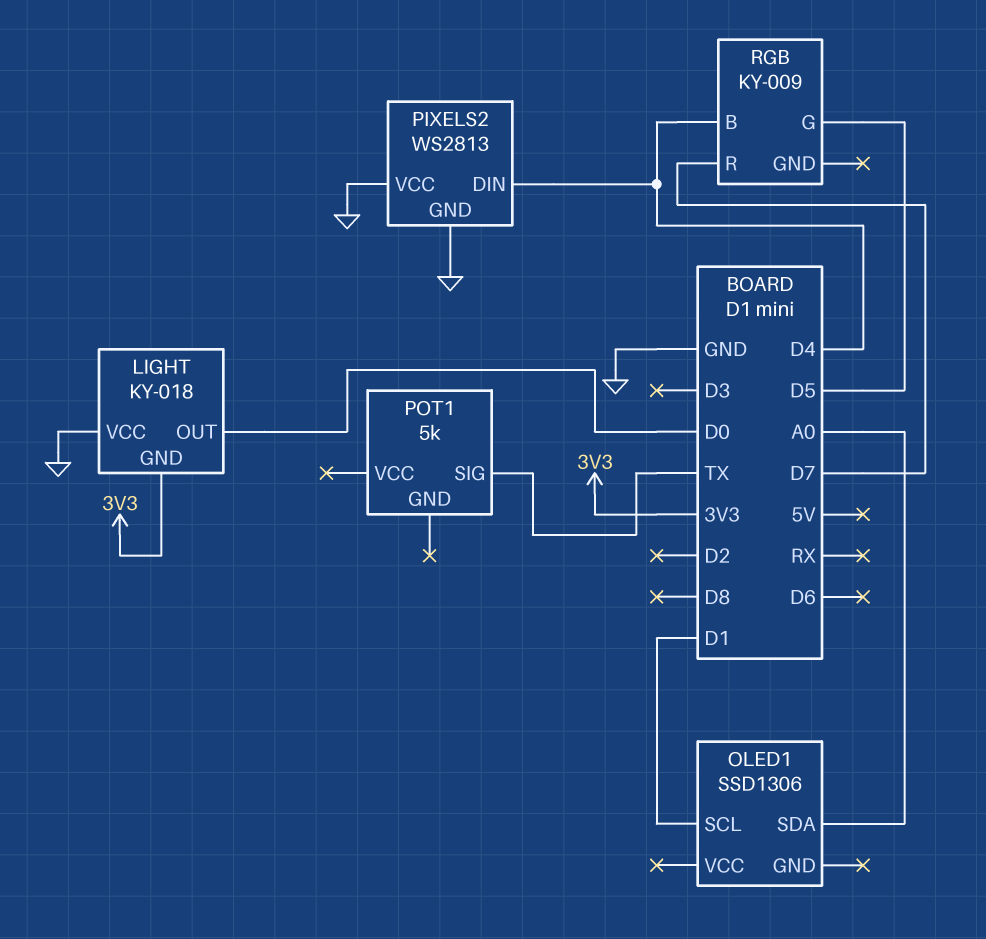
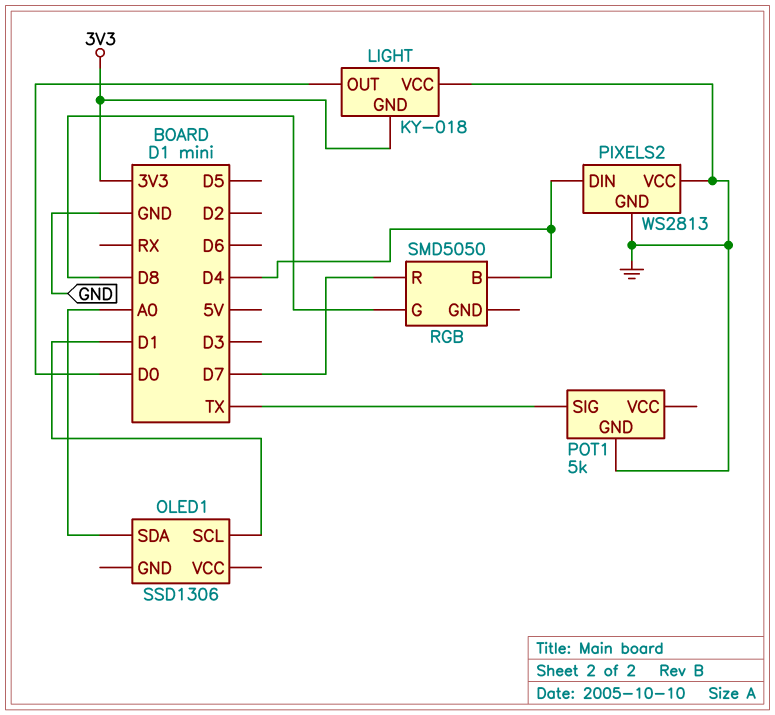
POT1 pin GND: none -> GND
RGB: KY-009 -> SMD5050
RGB pin G: D5 -> D8

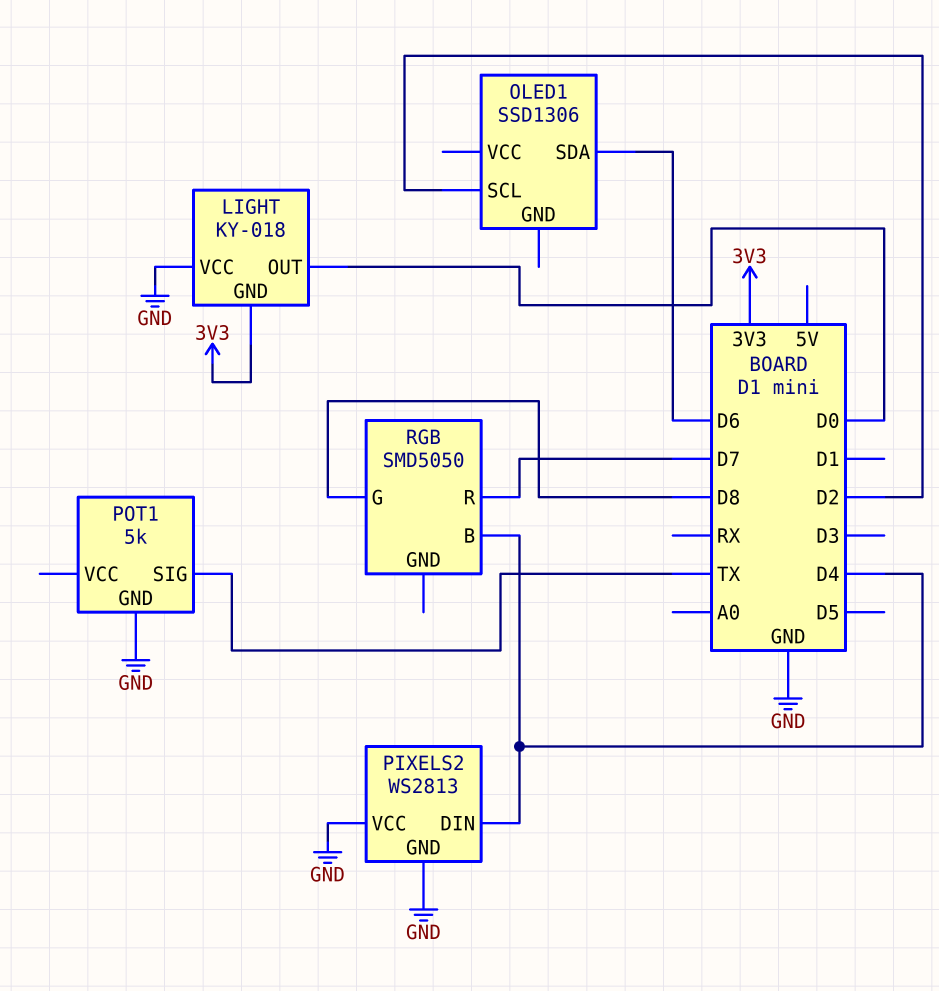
OLED1 pin SCL: D1 -> D2
OLED1 pin SDA: A0 -> D6

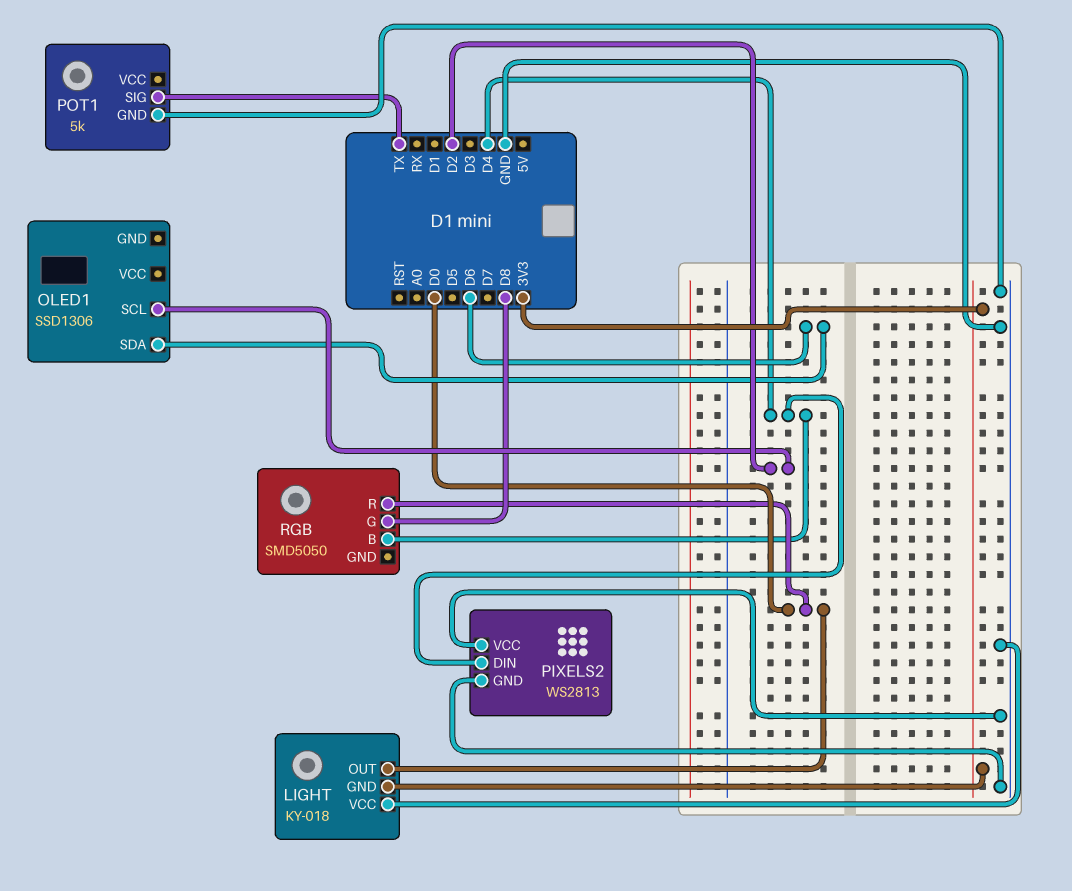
RGB pin R: D7 -> D0

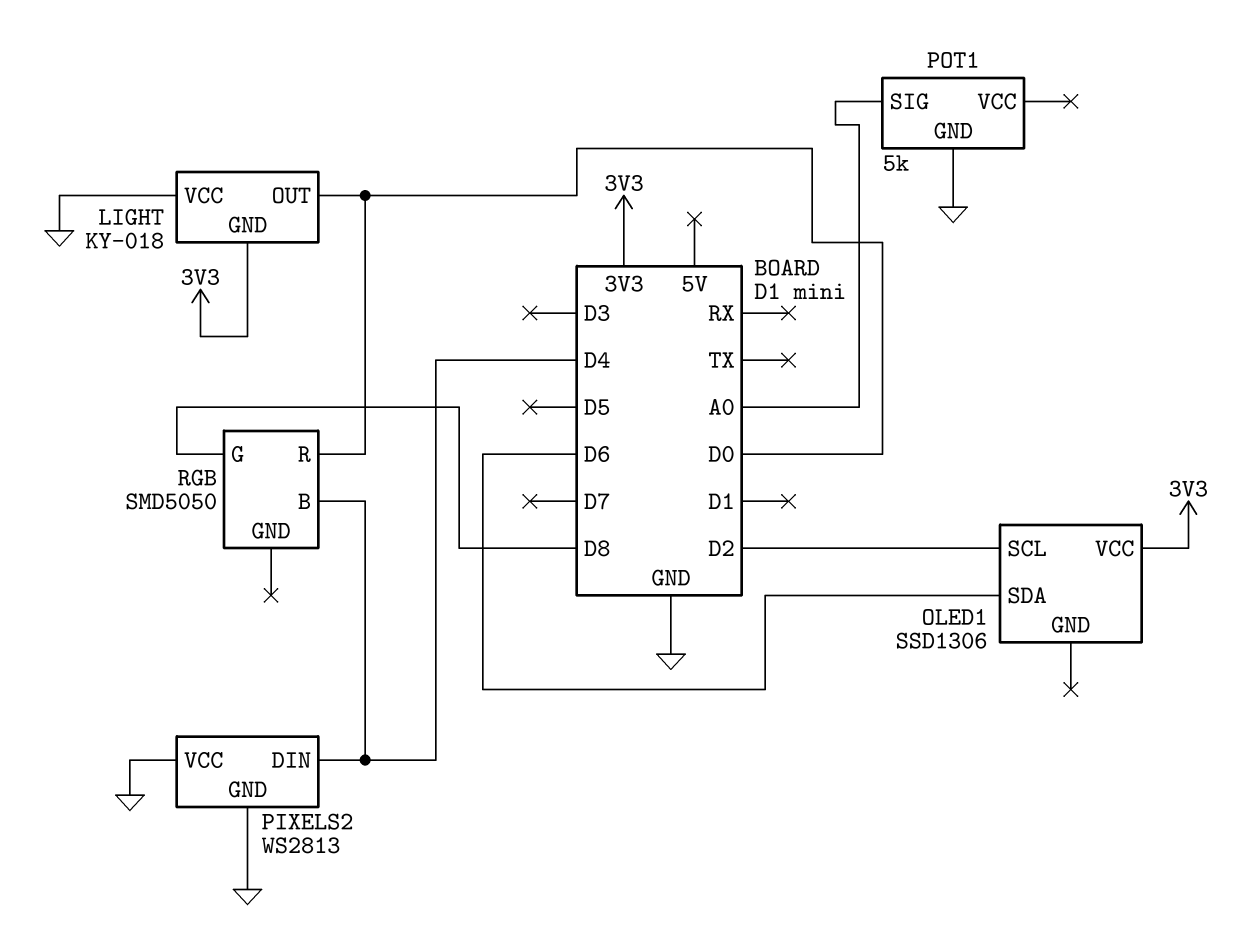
OLED1 pin VCC: none -> 3V3
POT1 pin SIG: TX -> A0

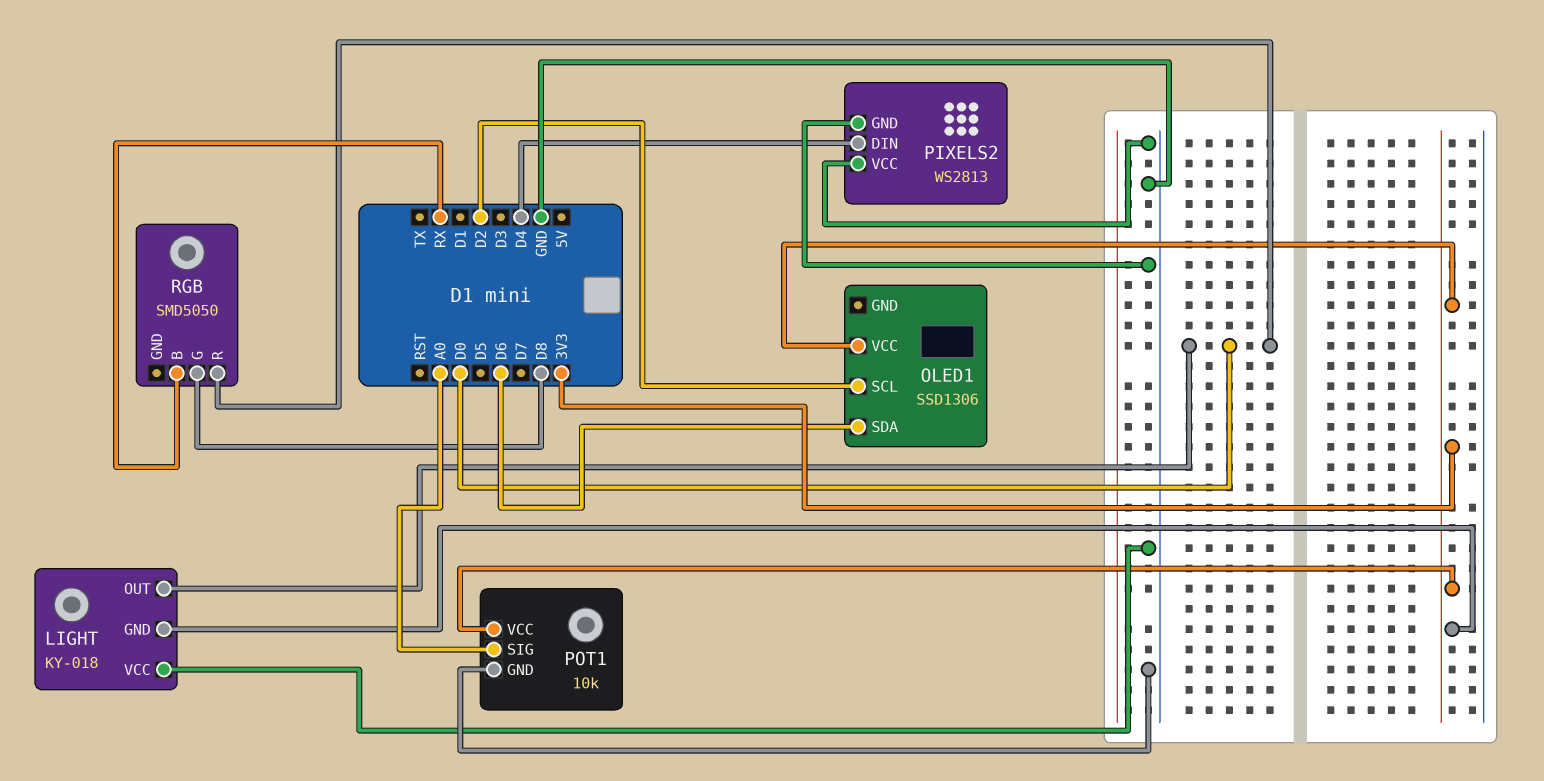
POT1: 5k -> 10k
POT1 pin VCC: none -> 3V3
RGB pin B: D4 -> RX

